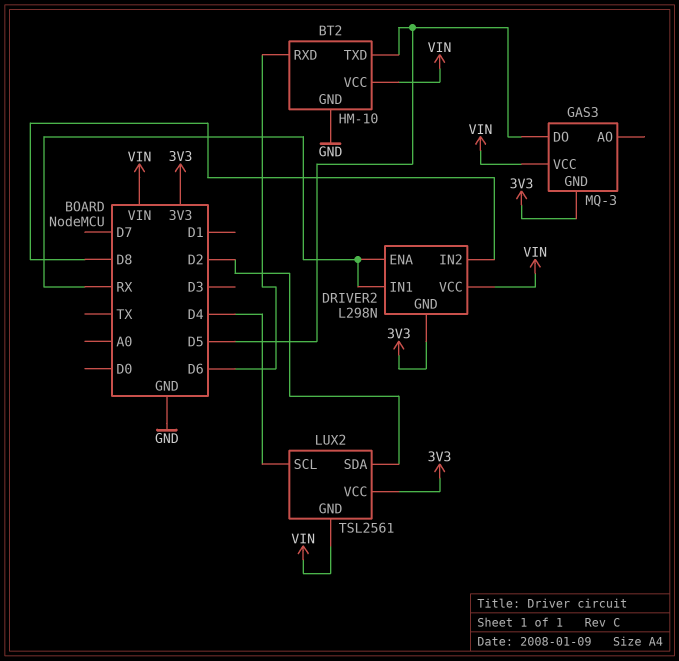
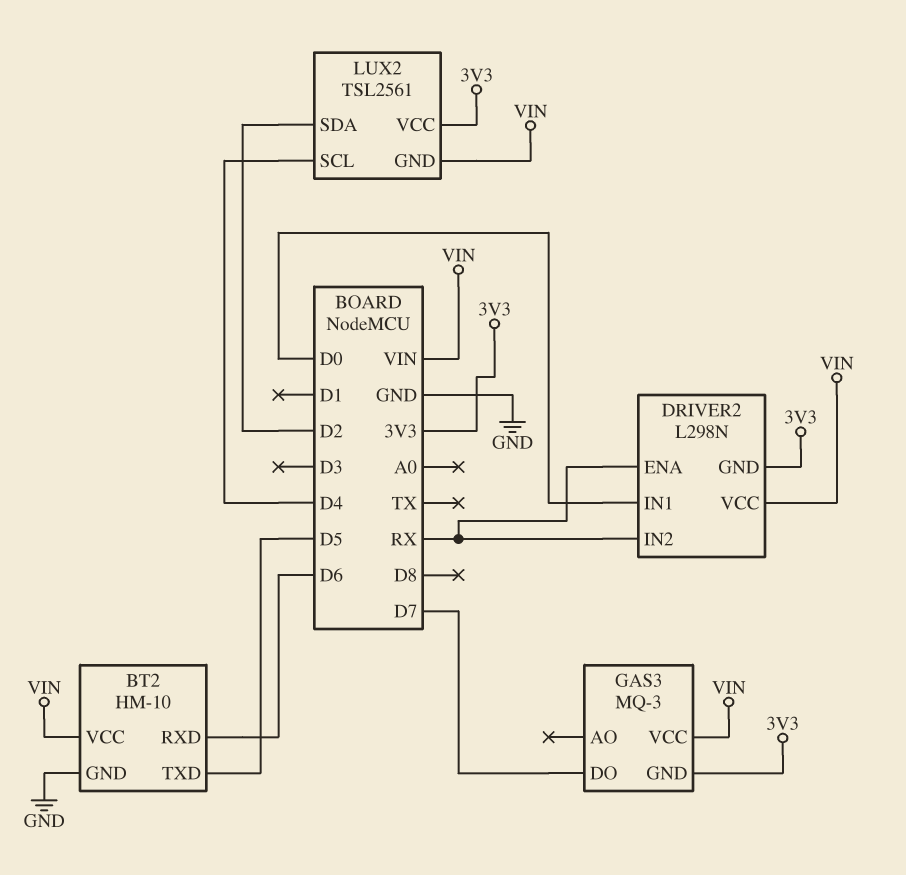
DRIVER2 pin IN1: RX -> D0
DRIVER2 pin IN2: D8 -> RX
GAS3 pin DO: D5 -> D7

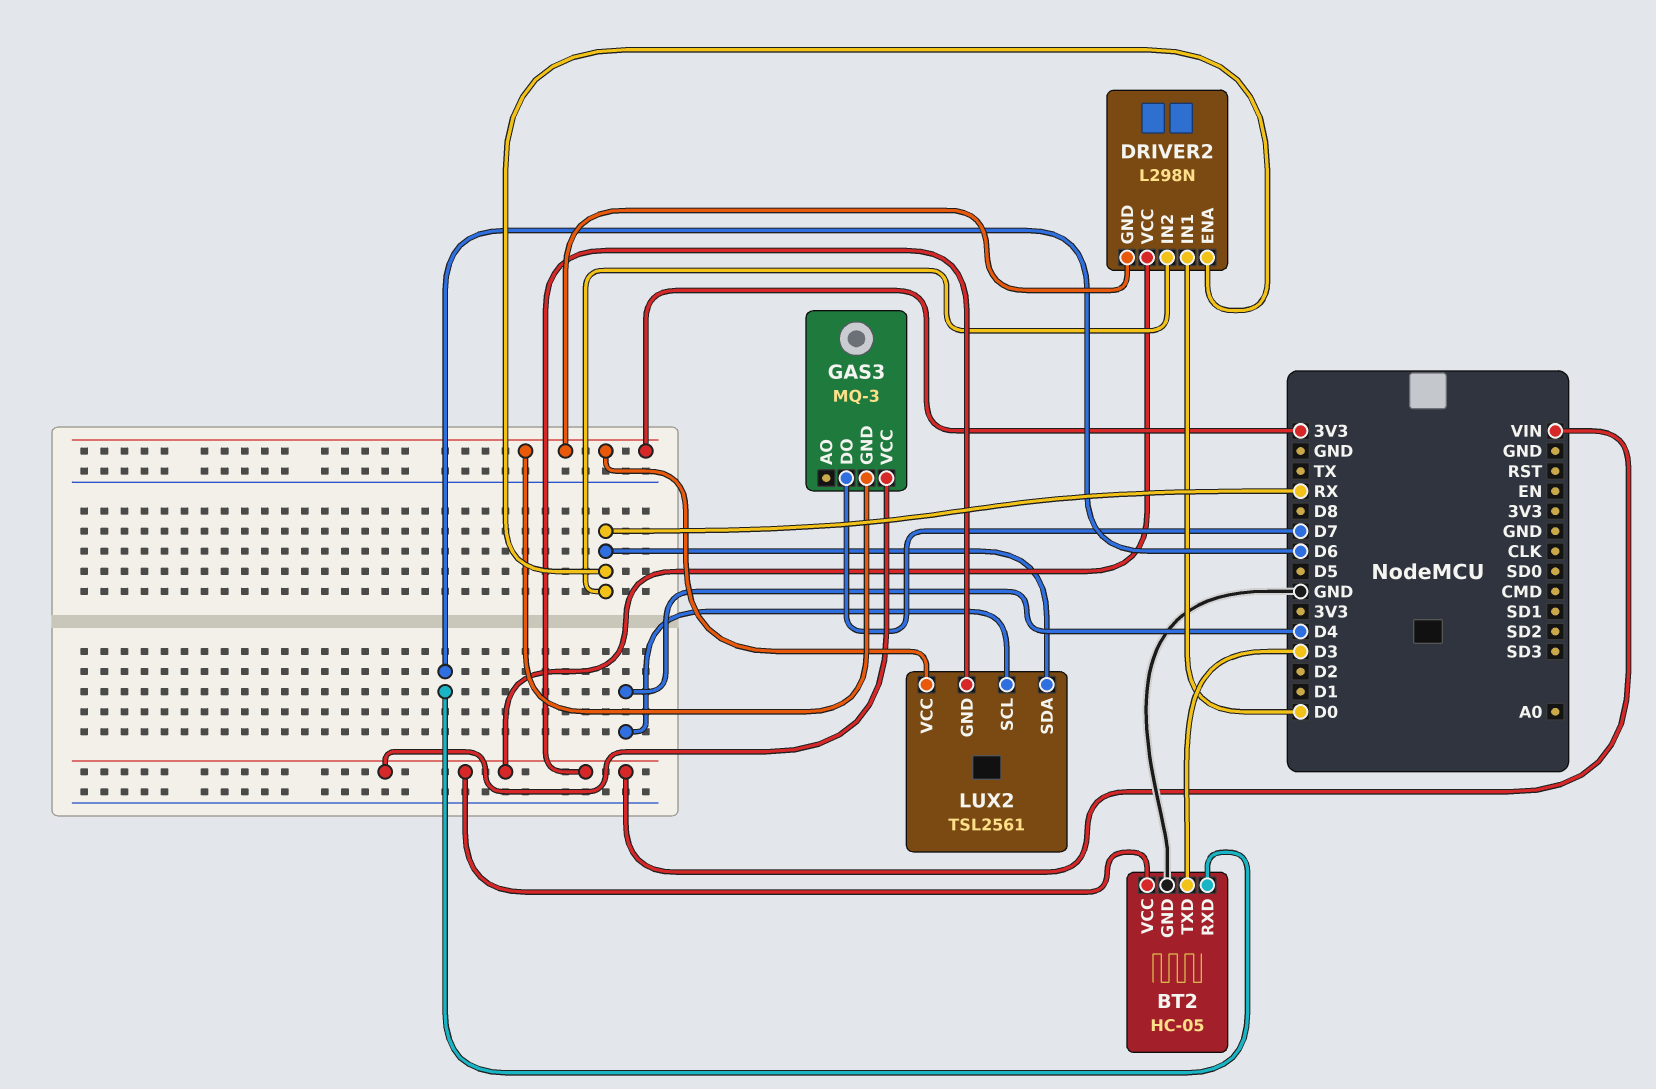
BT2: HM-10 -> HC-05
BT2 pin TXD: D5 -> D3
LUX2 pin SDA: D2 -> RX

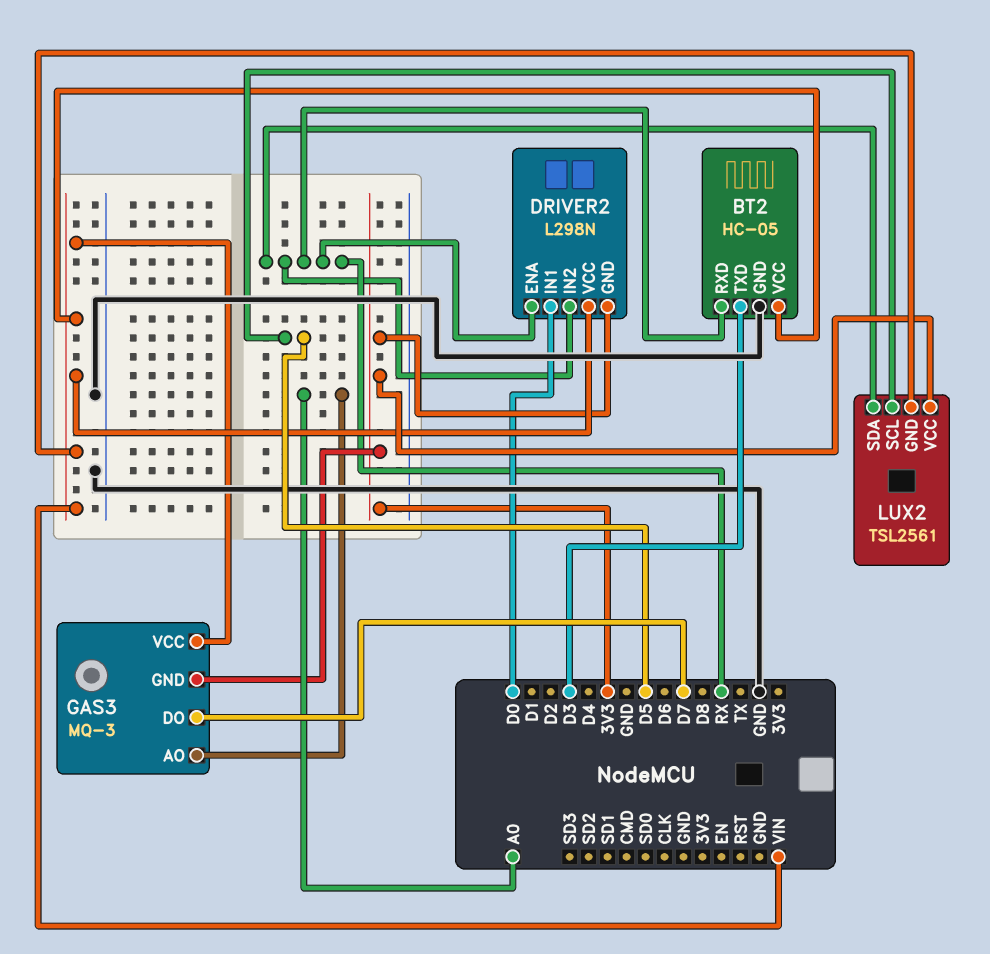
BT2 pin RXD: D6 -> RX
GAS3 pin AO: none -> A0
LUX2 pin SCL: D4 -> D5

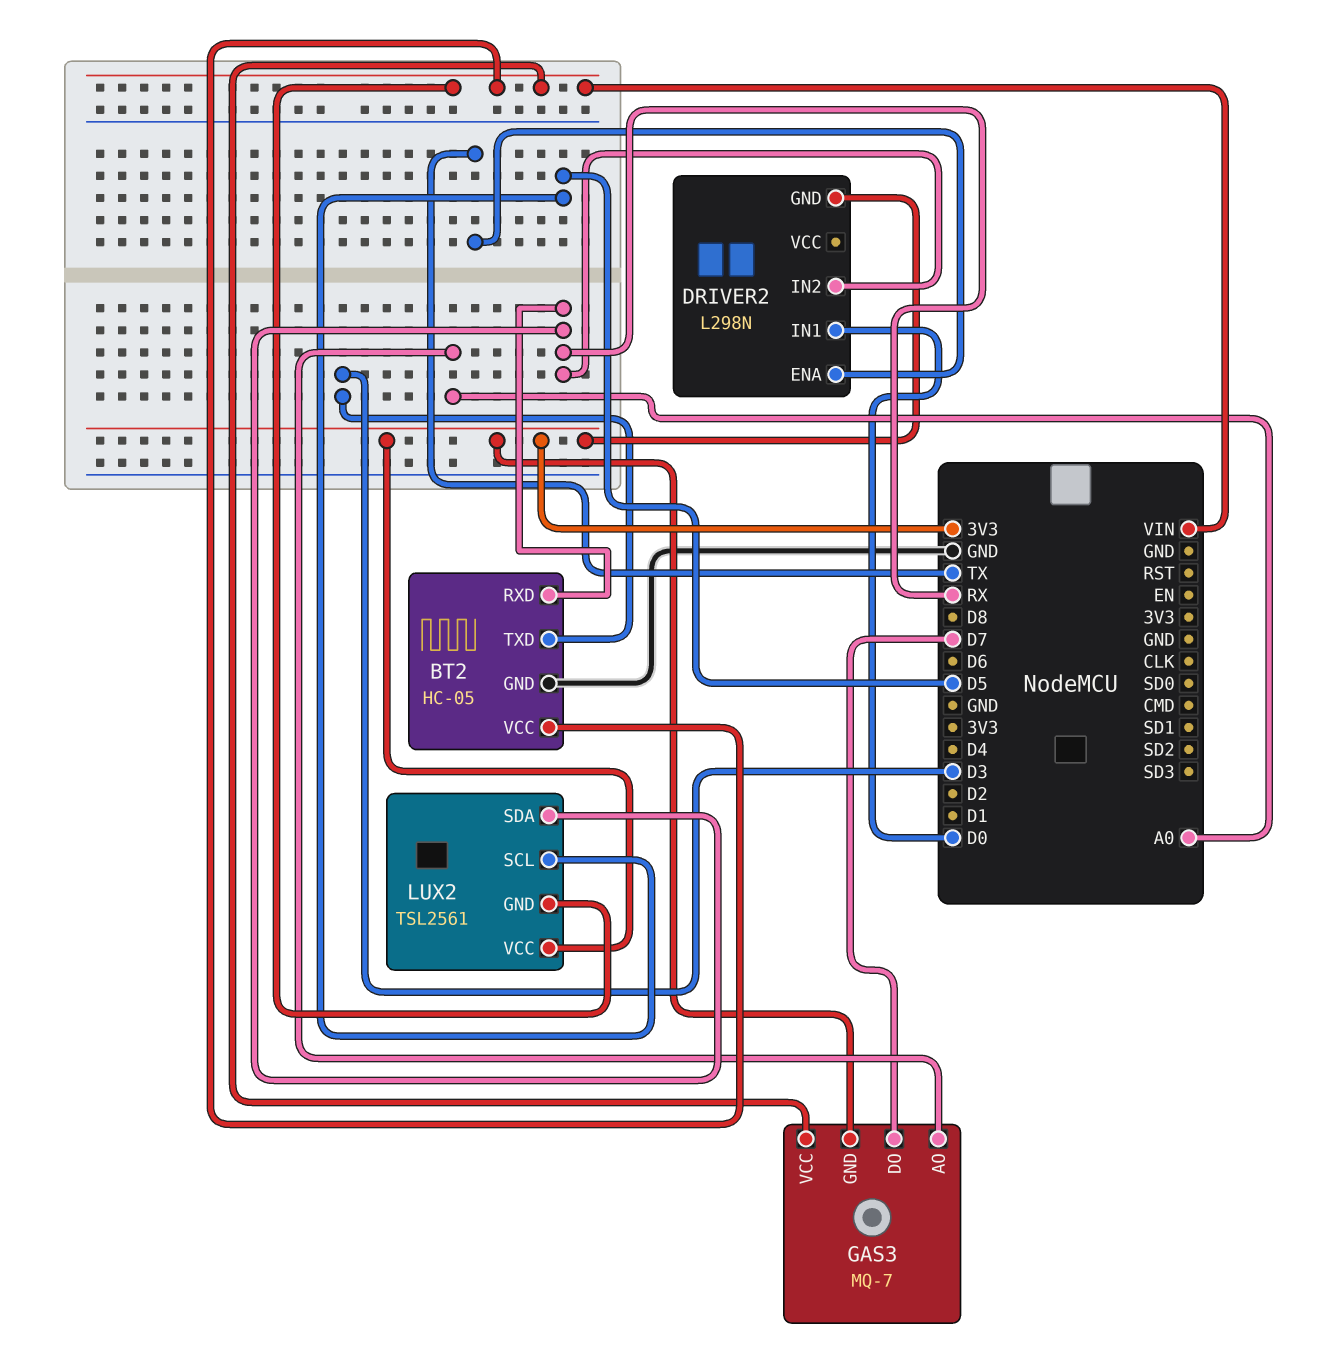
DRIVER2 pin ENA: RX -> TX
DRIVER2 pin VCC: VIN -> none
GAS3: MQ-3 -> MQ-7

